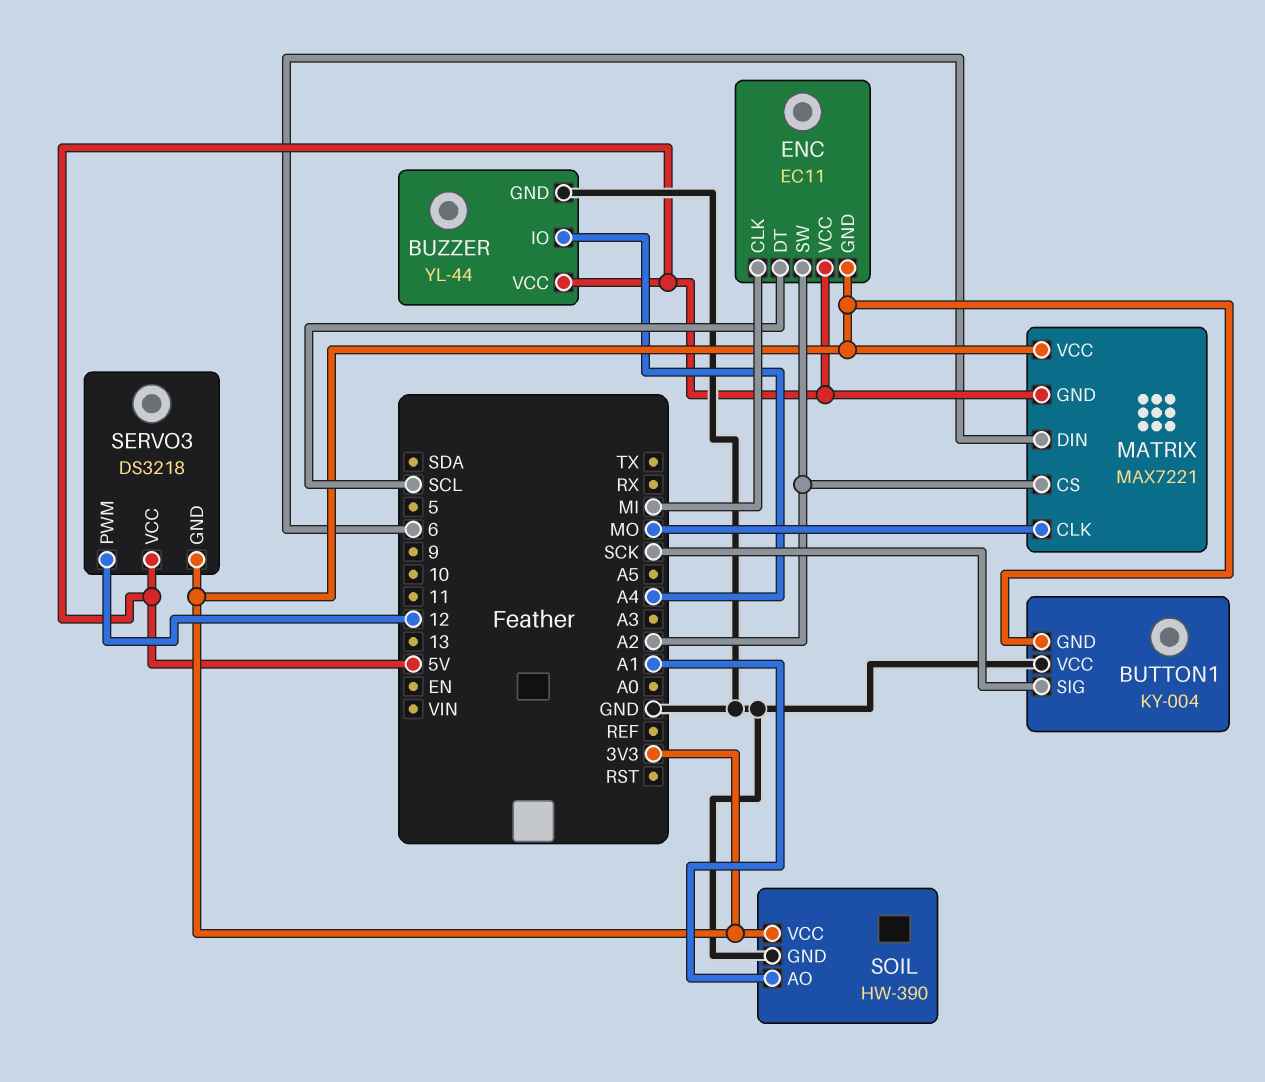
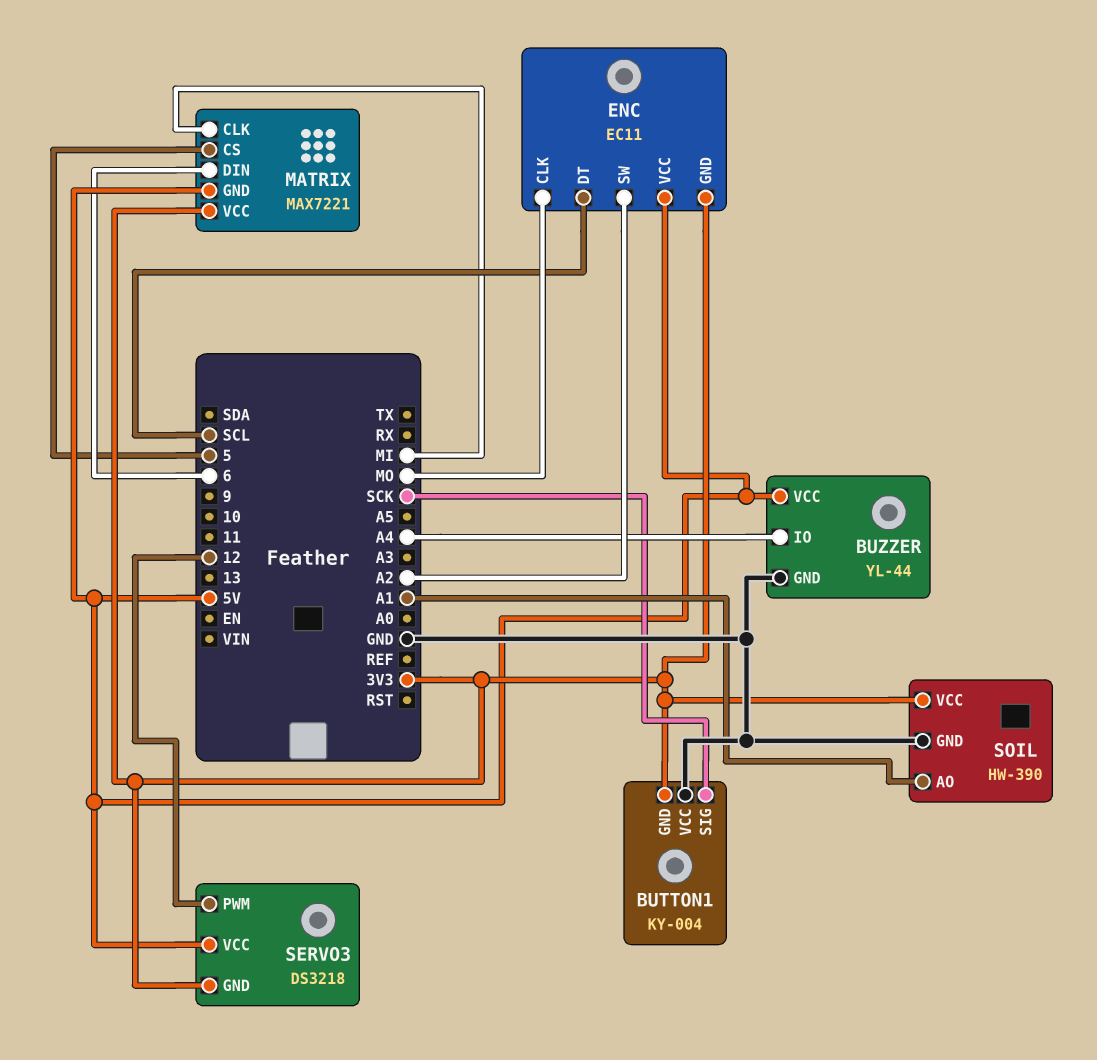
ENC pin CLK: MI -> MO
MATRIX pin CLK: MO -> MI
MATRIX pin CS: A2 -> 5

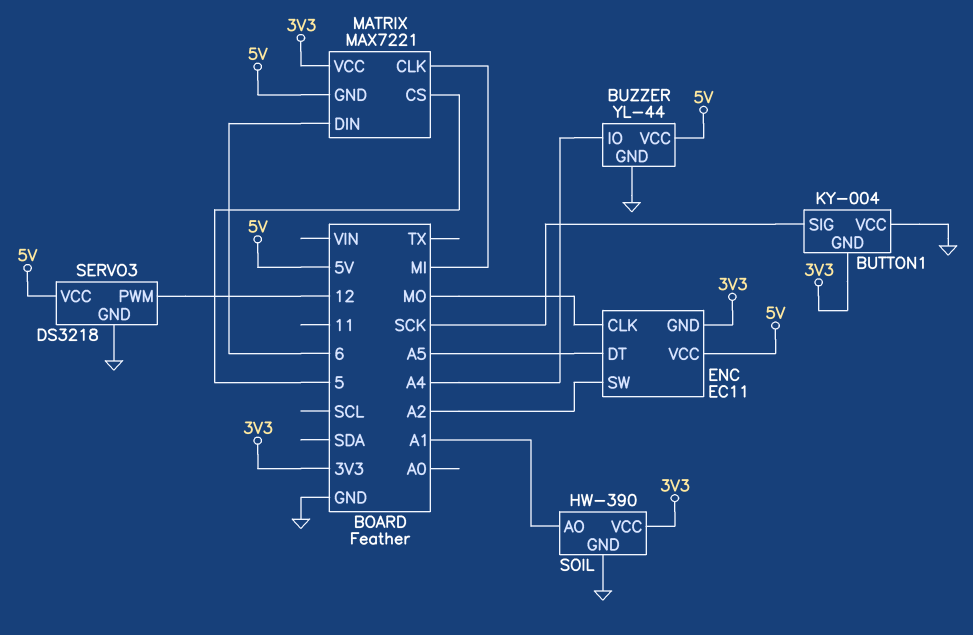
ENC pin DT: SCL -> A5
SERVO3 pin GND: 3V3 -> GND

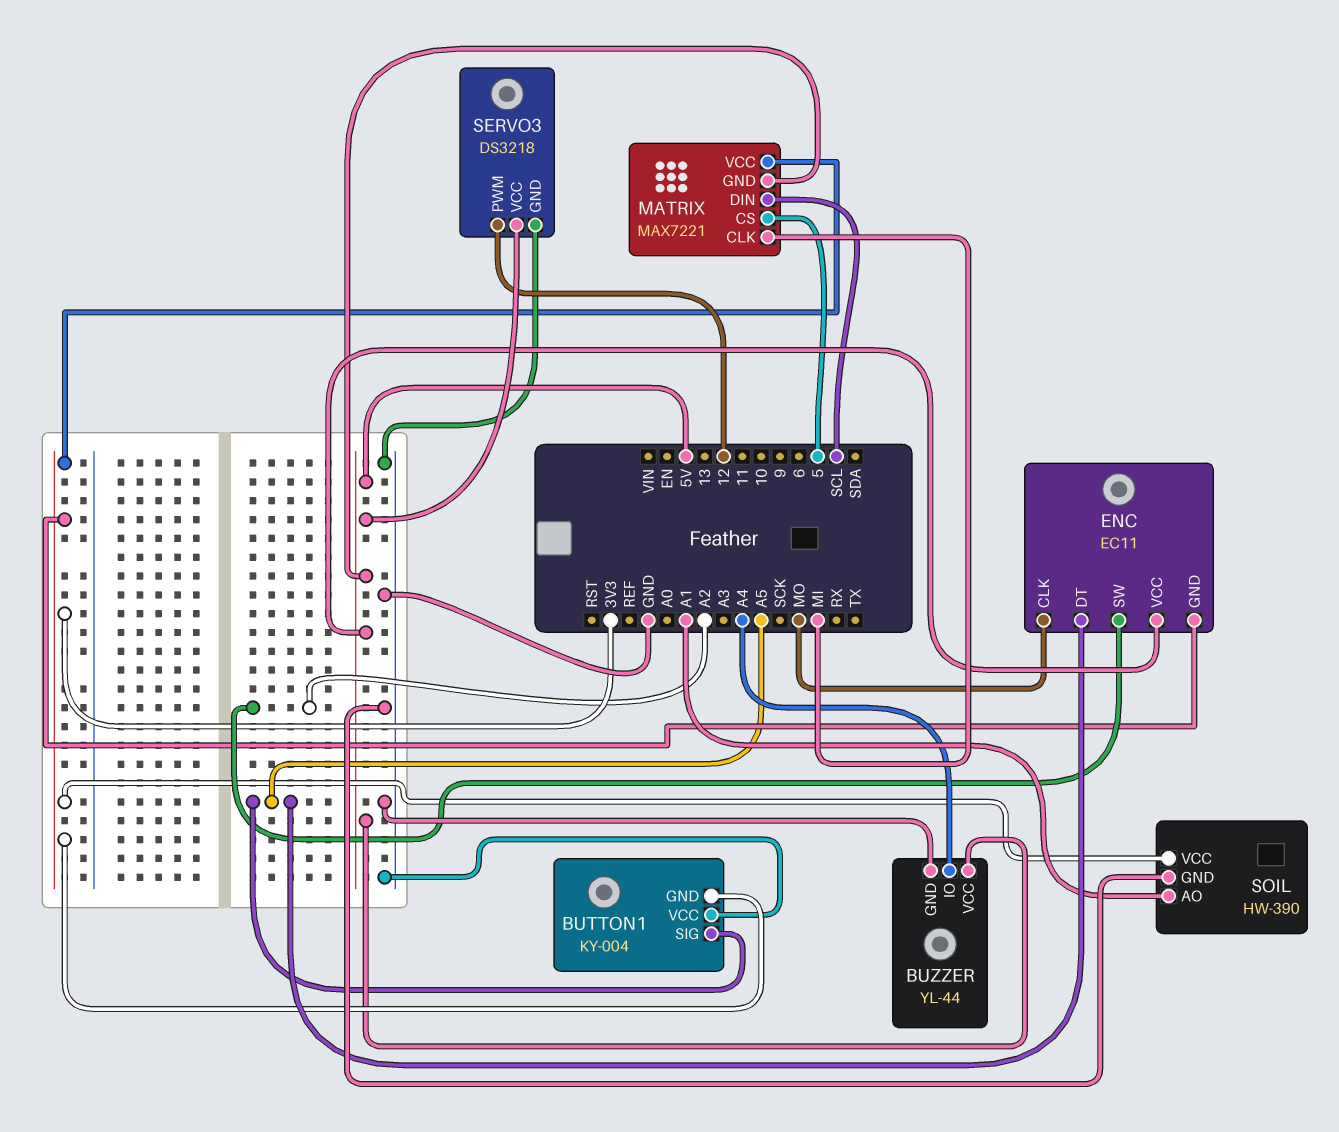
BUTTON1 pin SIG: SCK -> A5
MATRIX pin DIN: 6 -> SCL

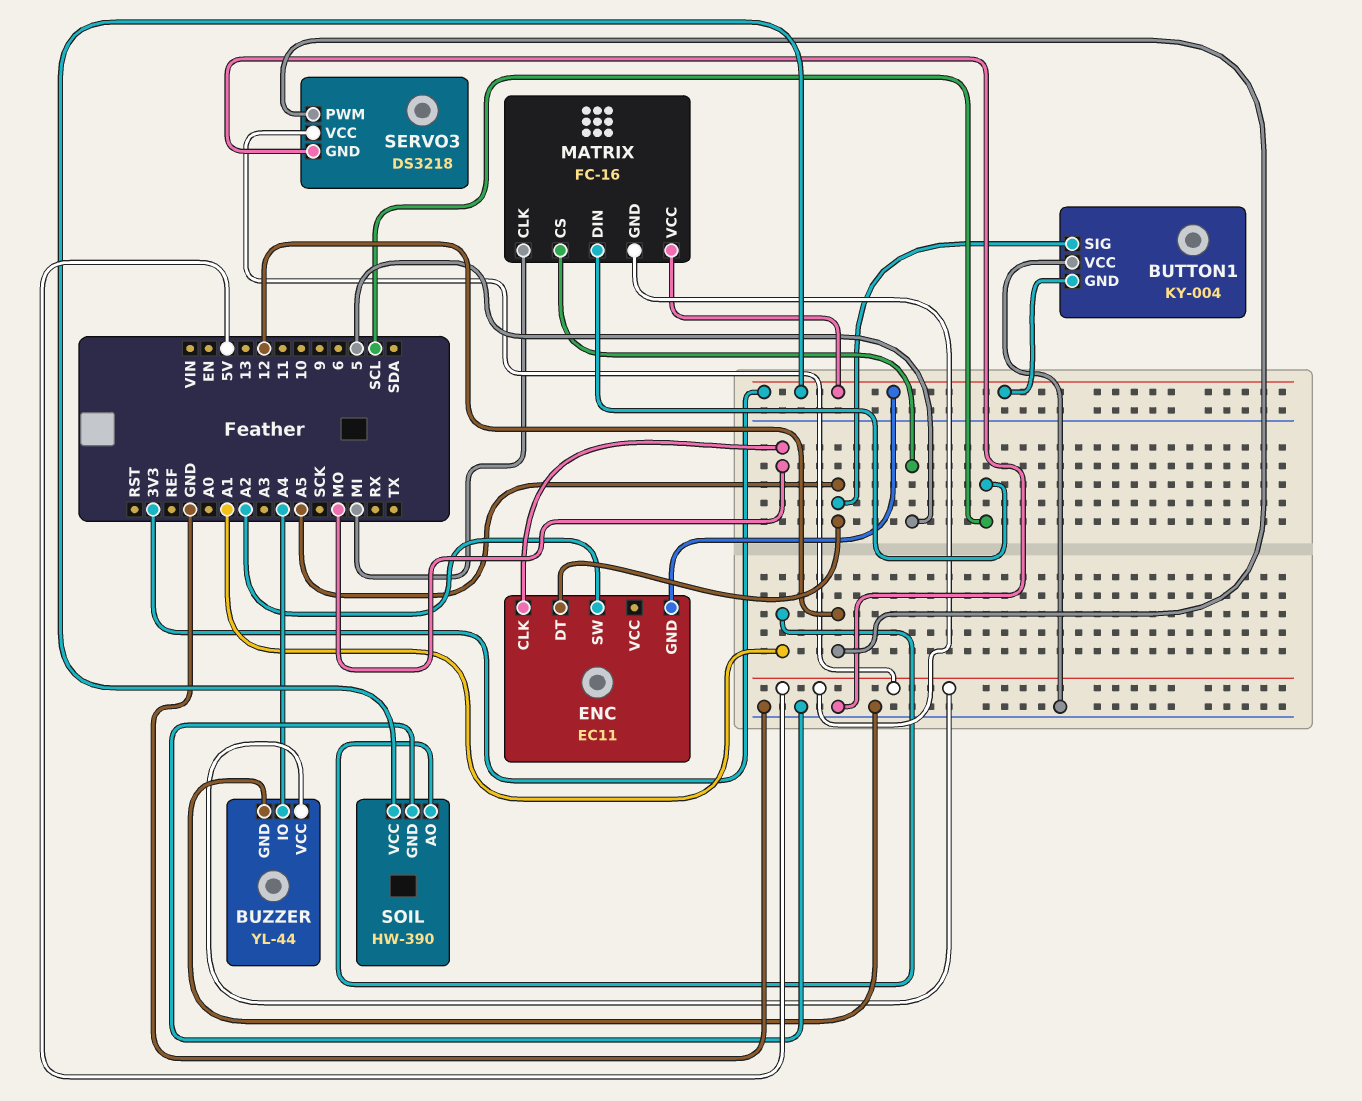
ENC pin VCC: 5V -> none
MATRIX: MAX7221 -> FC-16

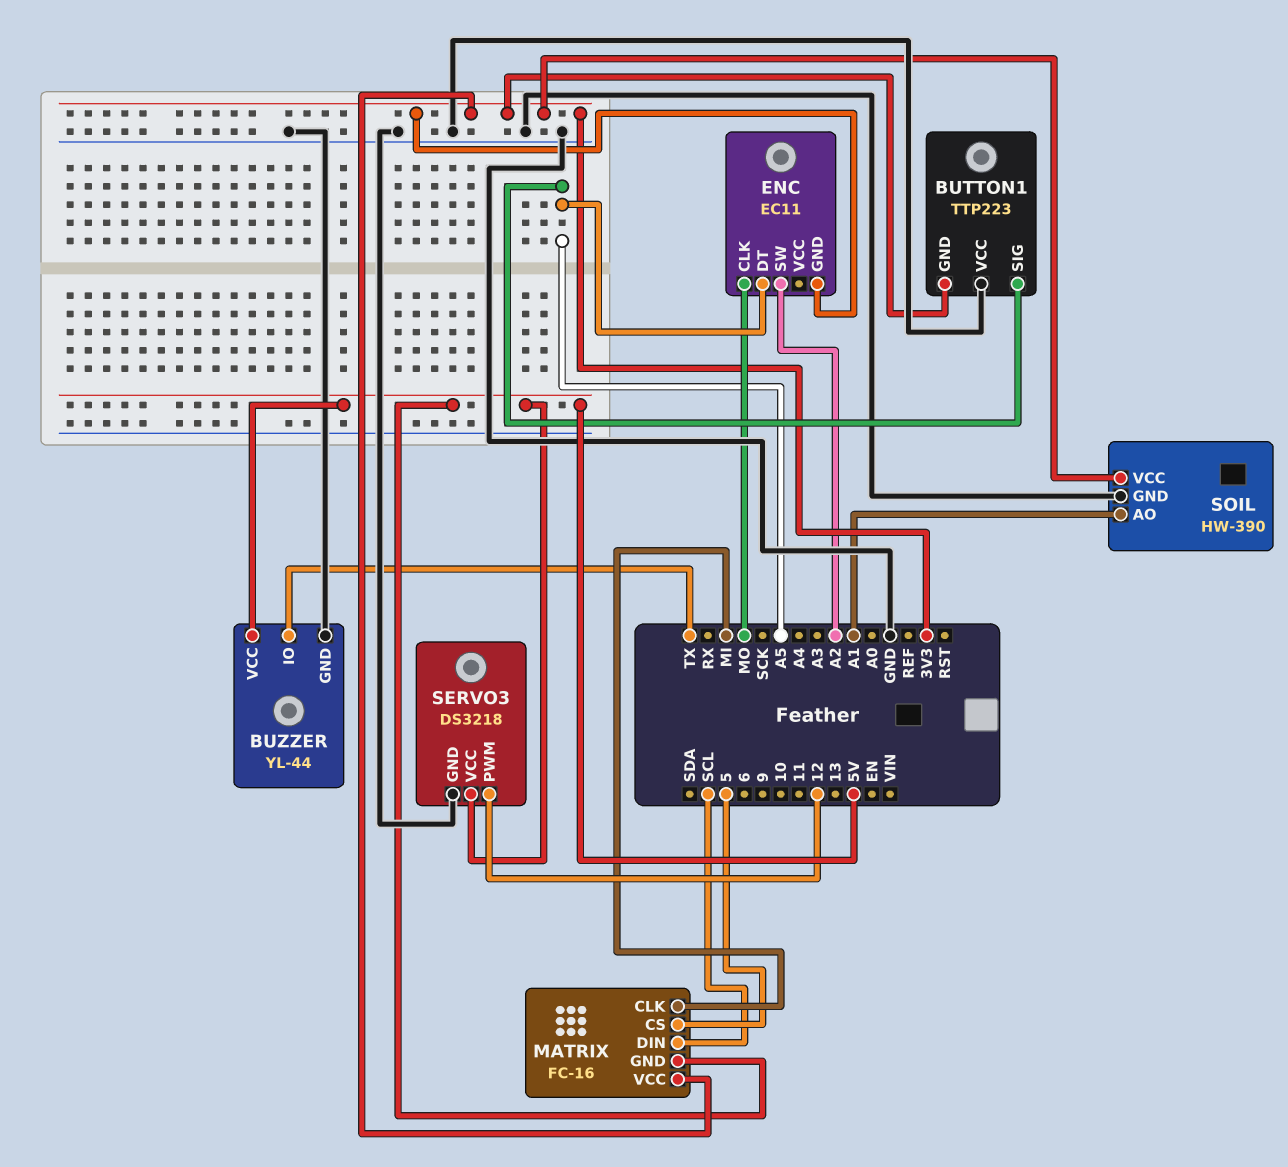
BUTTON1: KY-004 -> TTP223
BUZZER pin IO: A4 -> TX

